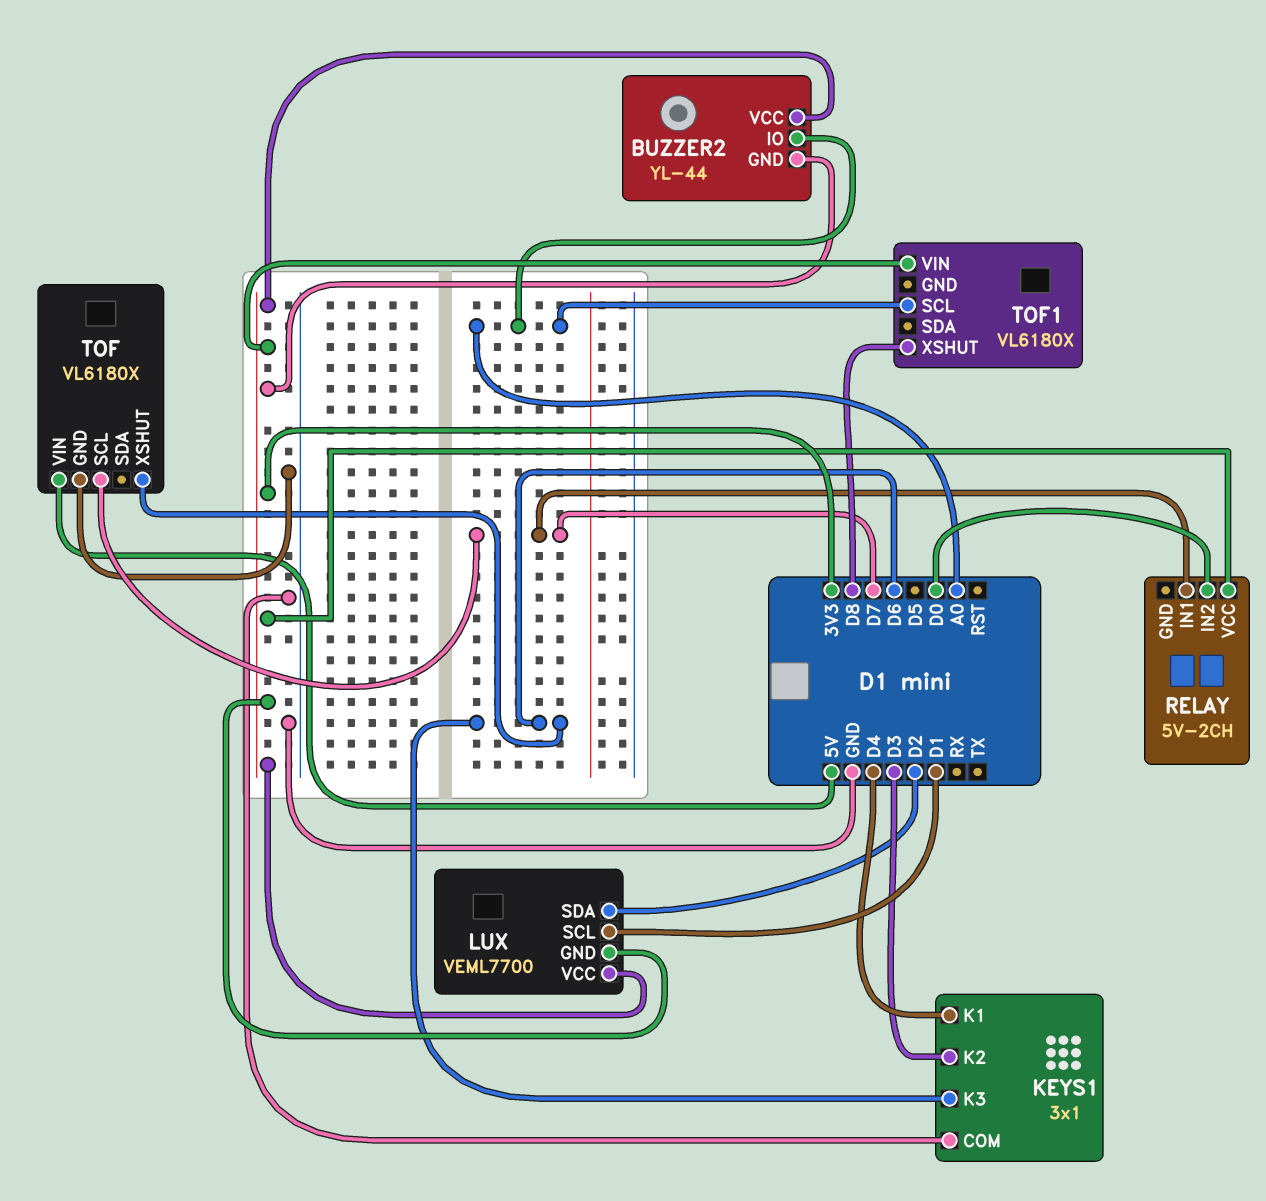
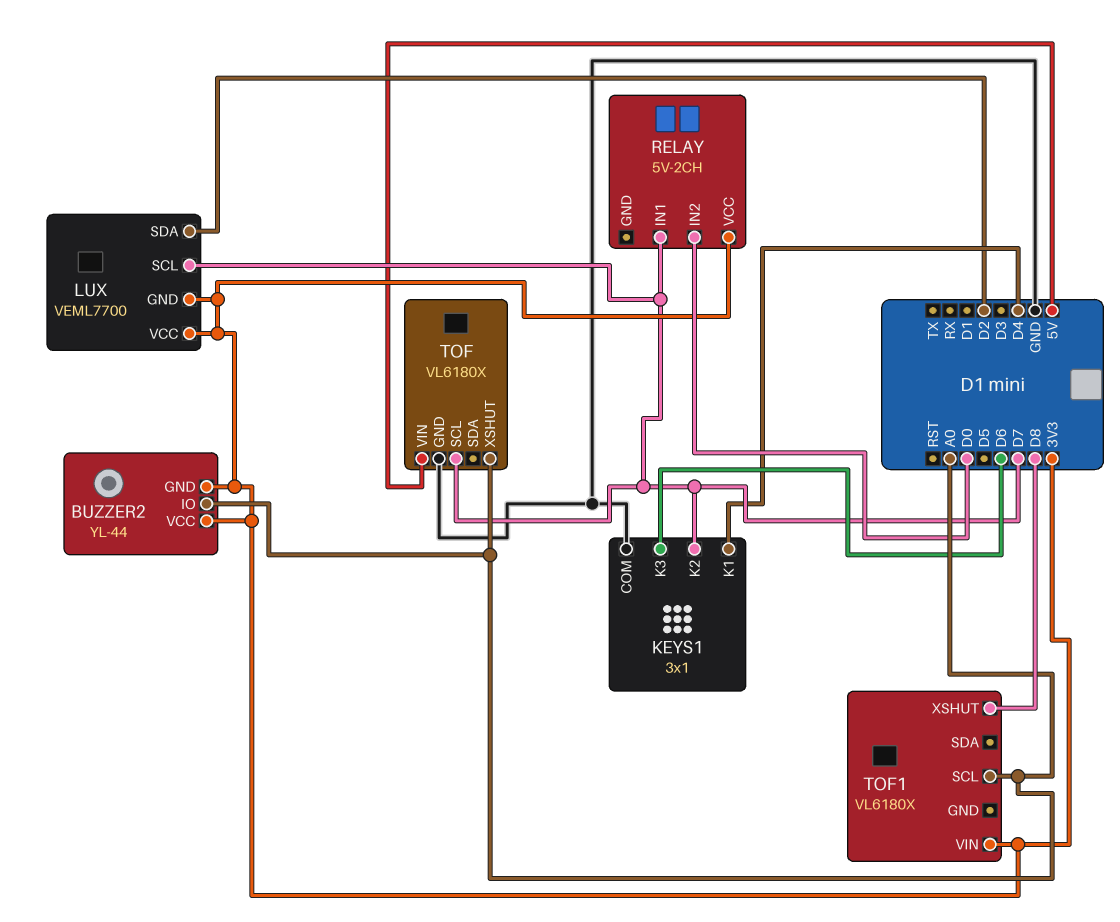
KEYS1 pin K2: D3 -> D7
LUX pin SCL: D1 -> D7
TOF pin XSHUT: D6 -> A0

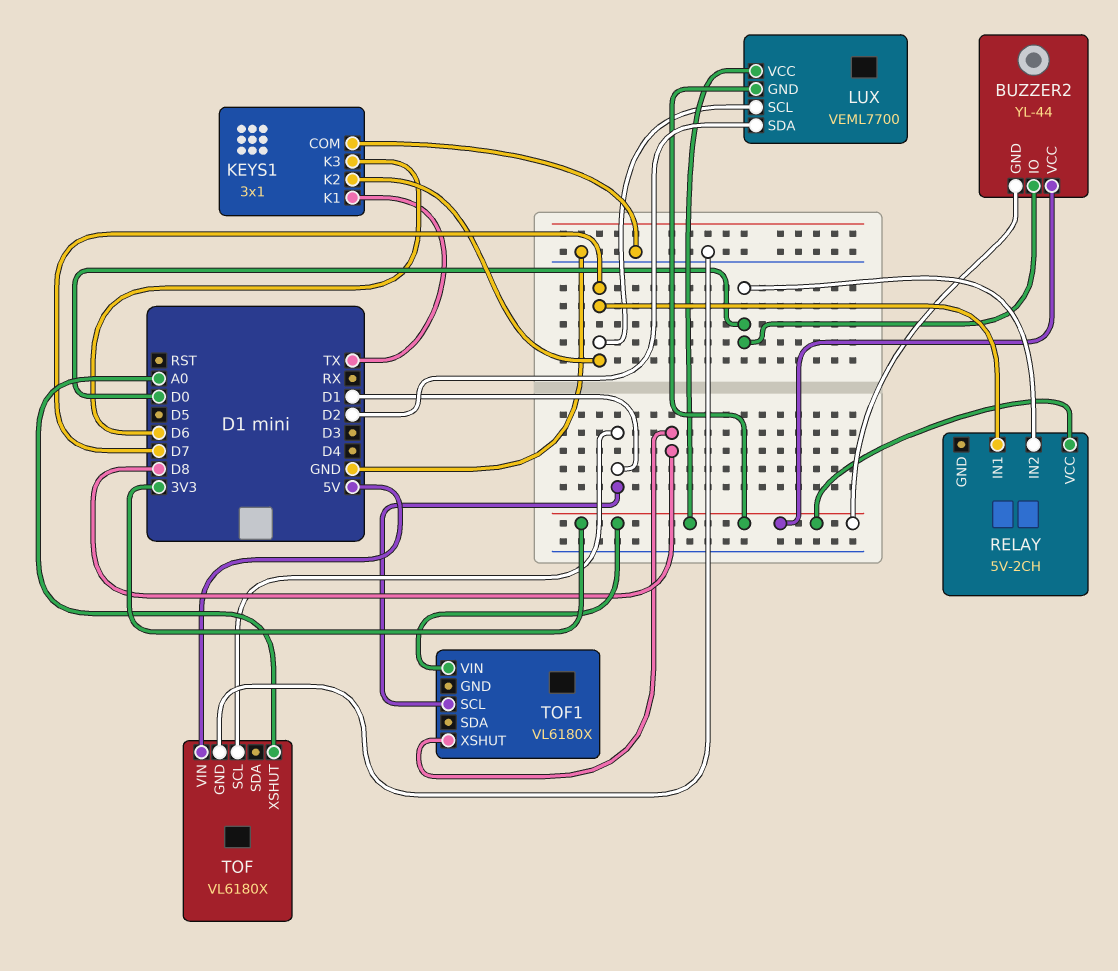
BUZZER2 pin IO: A0 -> D0
KEYS1 pin K1: D4 -> TX
TOF pin SCL: D7 -> D1
TOF1 pin SCL: A0 -> D1

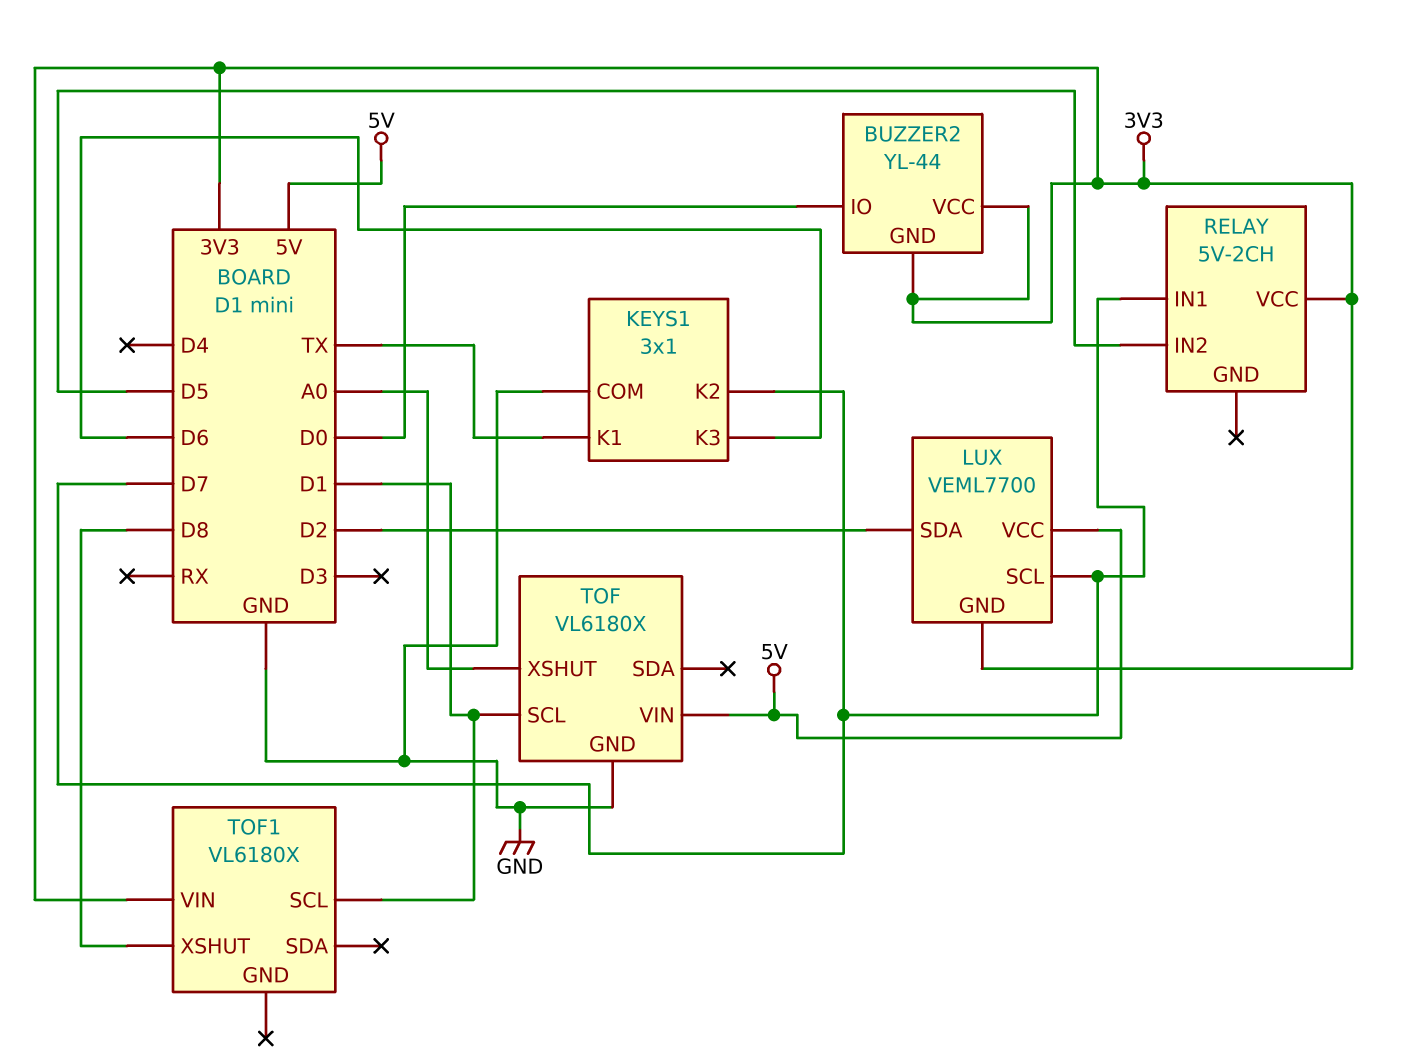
LUX pin VCC: 3V3 -> 5V
RELAY pin IN2: D0 -> D5

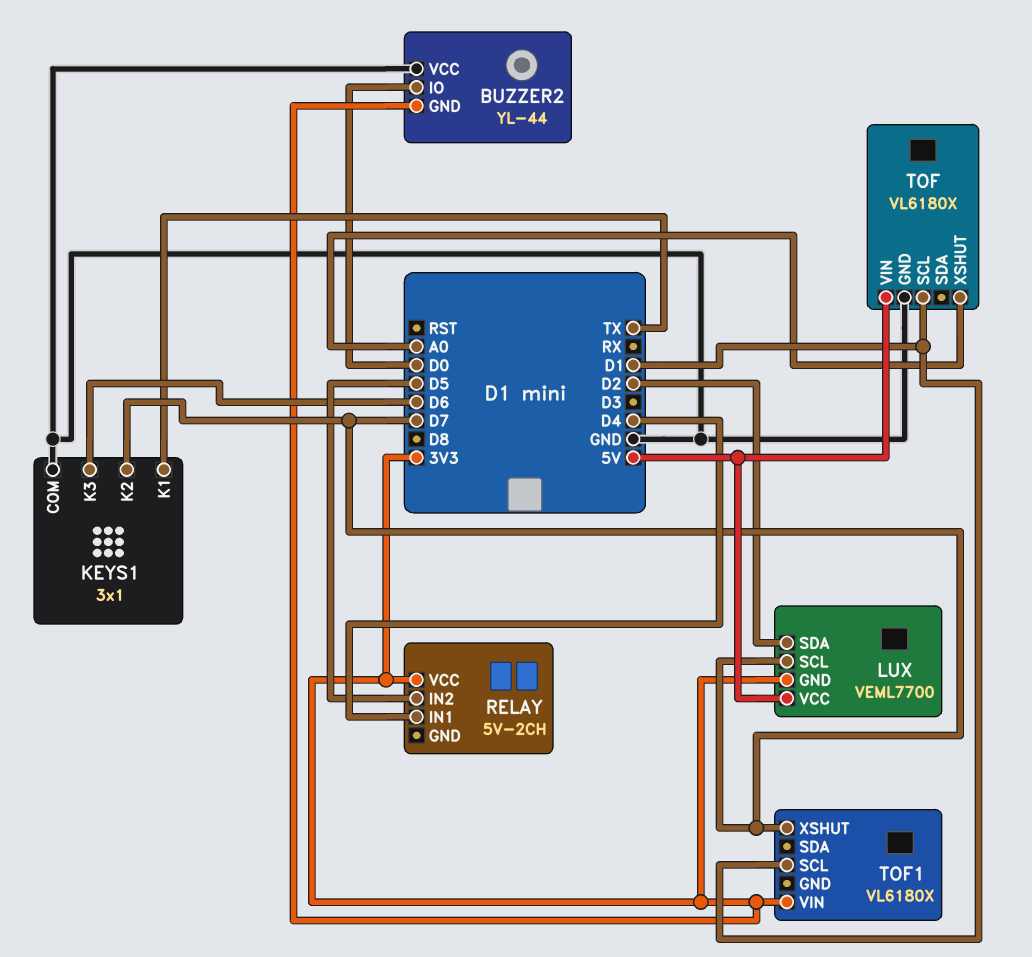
BUZZER2 pin VCC: 3V3 -> GND
RELAY pin IN1: D7 -> D4
TOF1 pin XSHUT: D8 -> D7

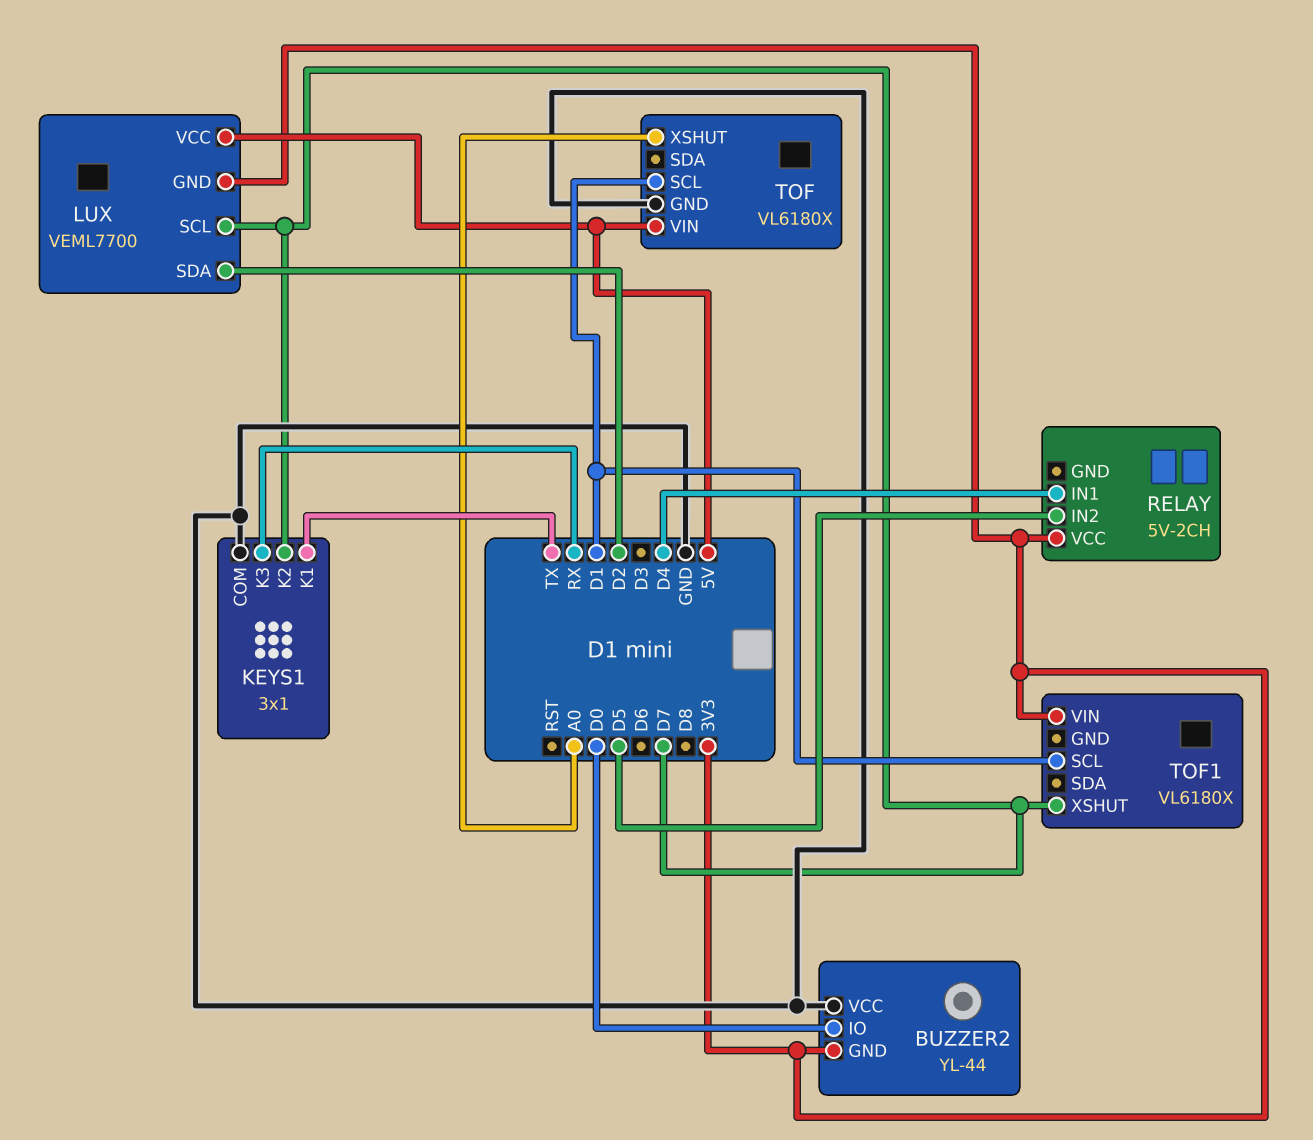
KEYS1 pin K3: D6 -> RX

